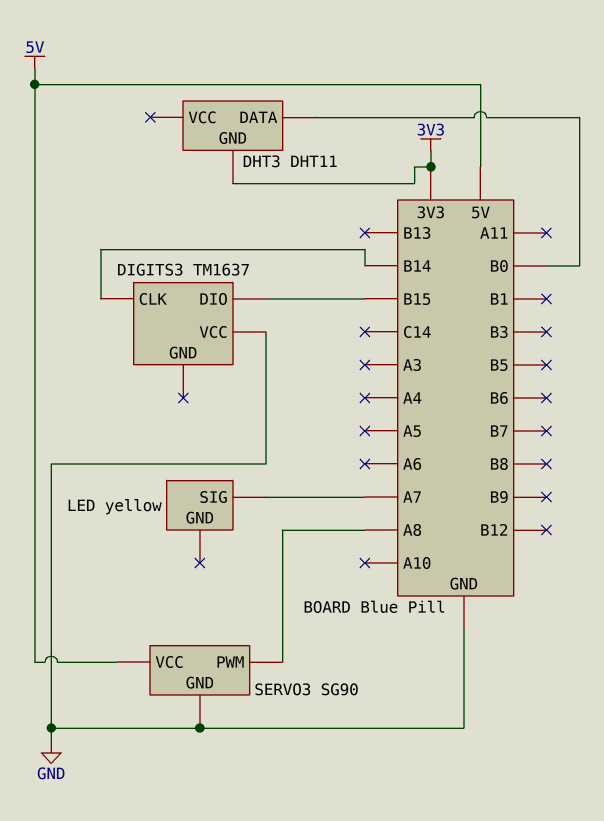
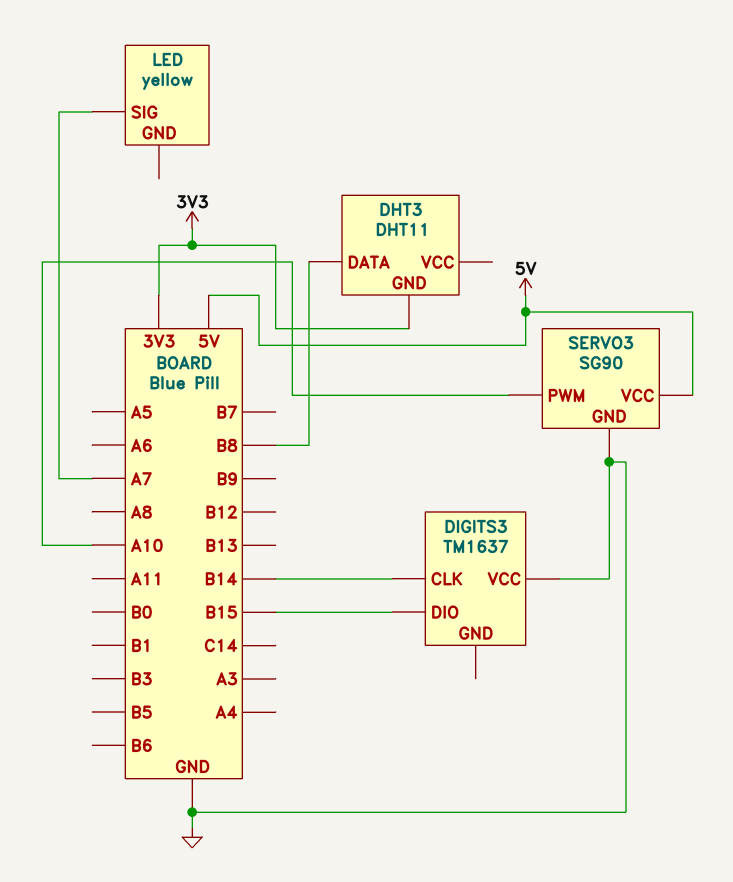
DHT3 pin DATA: B0 -> B8
SERVO3 pin PWM: A8 -> A10

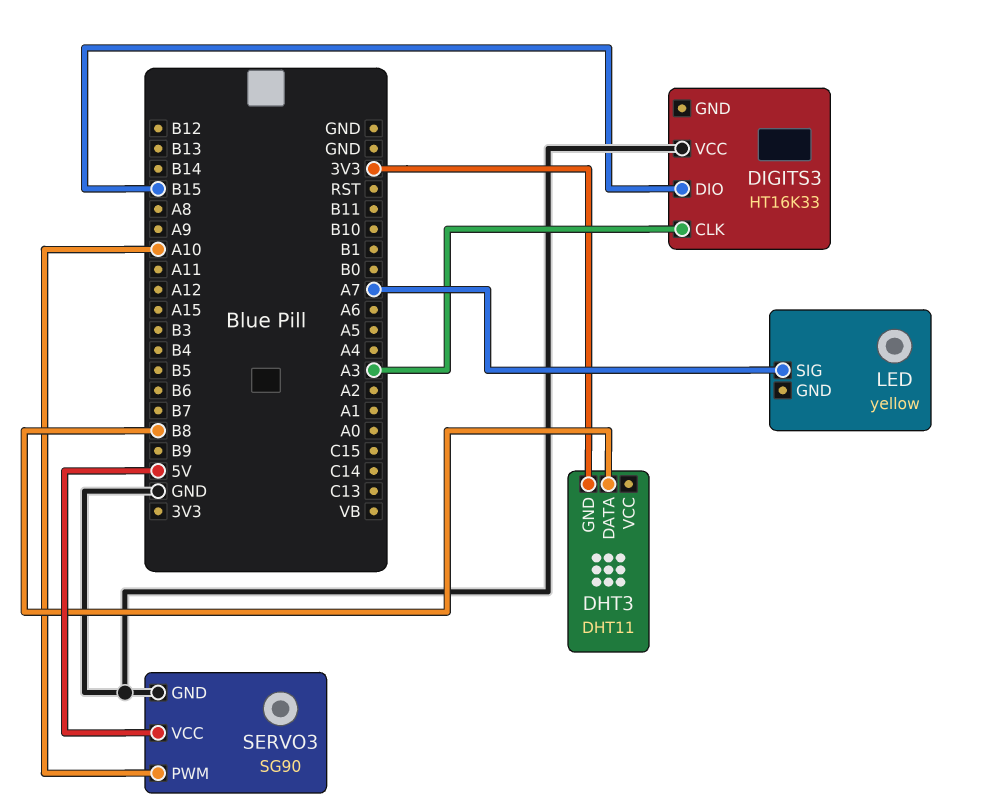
DIGITS3: TM1637 -> HT16K33
DIGITS3 pin CLK: B14 -> A3

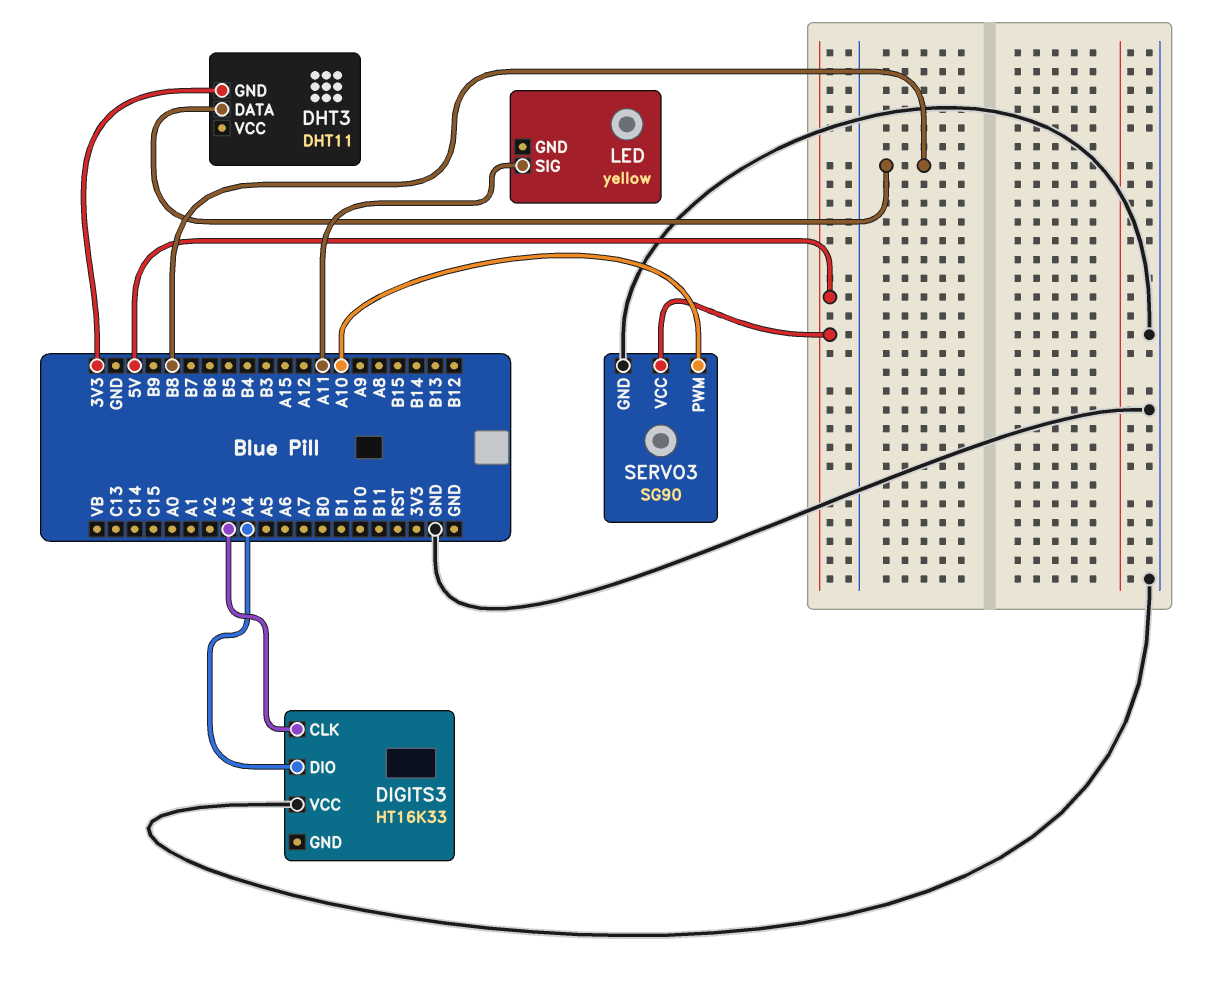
DIGITS3 pin DIO: B15 -> A4
LED pin SIG: A7 -> A11

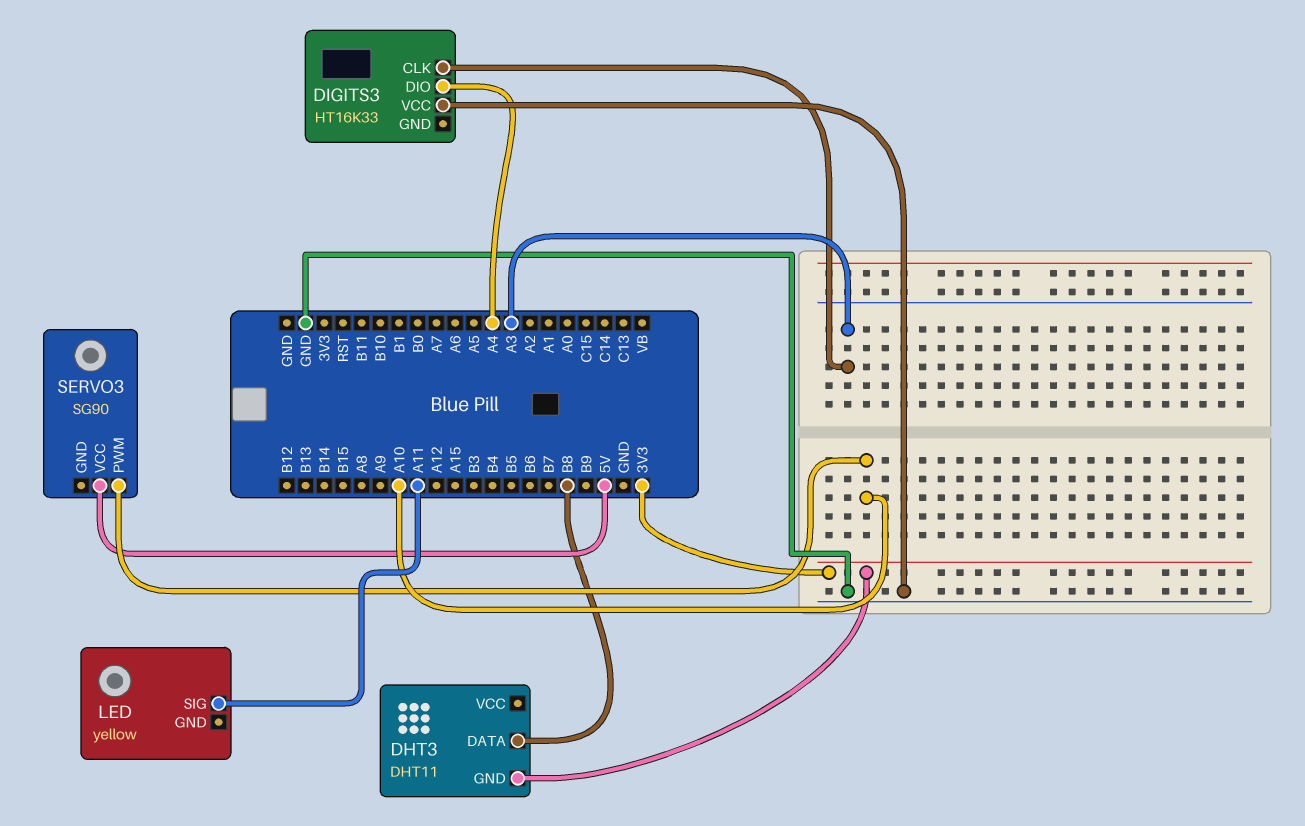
SERVO3 pin GND: GND -> none

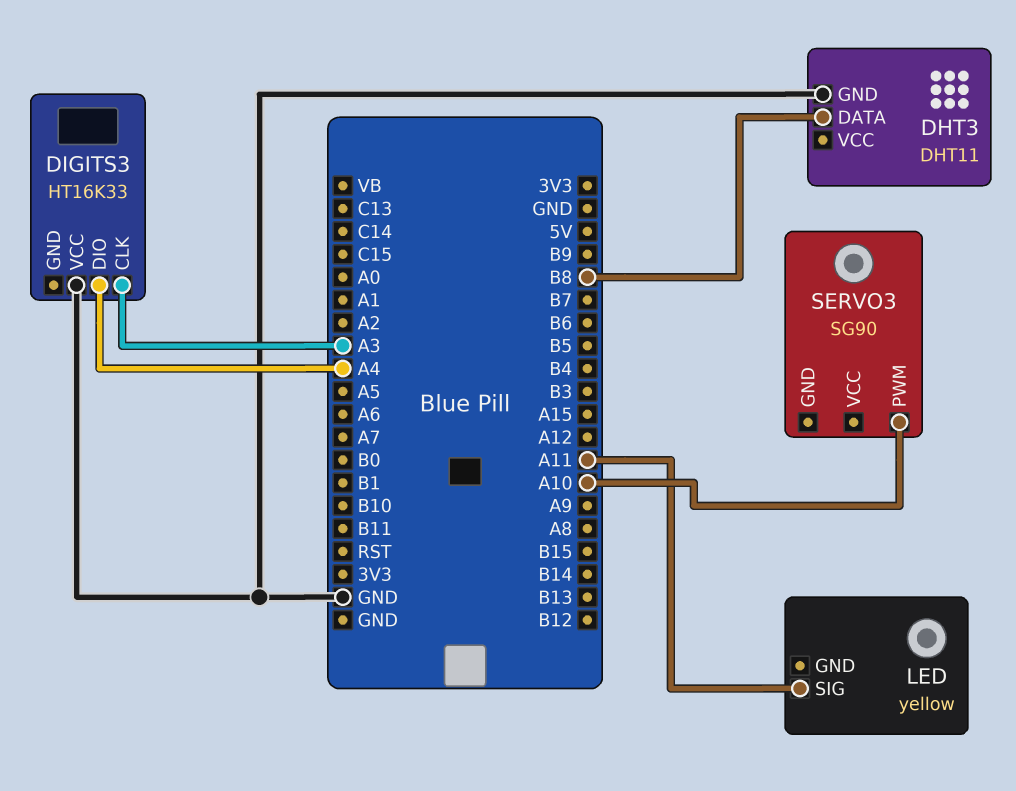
DHT3 pin GND: 3V3 -> GND
SERVO3 pin VCC: 5V -> none

